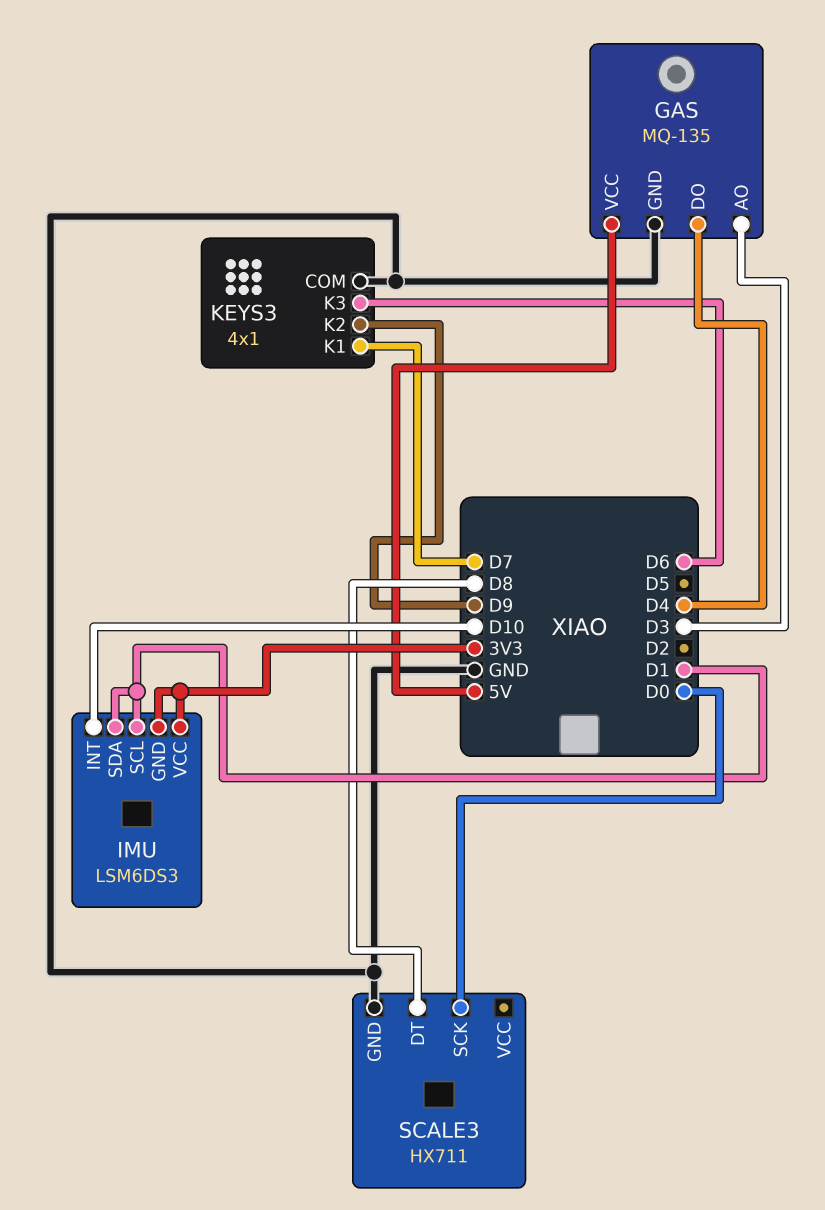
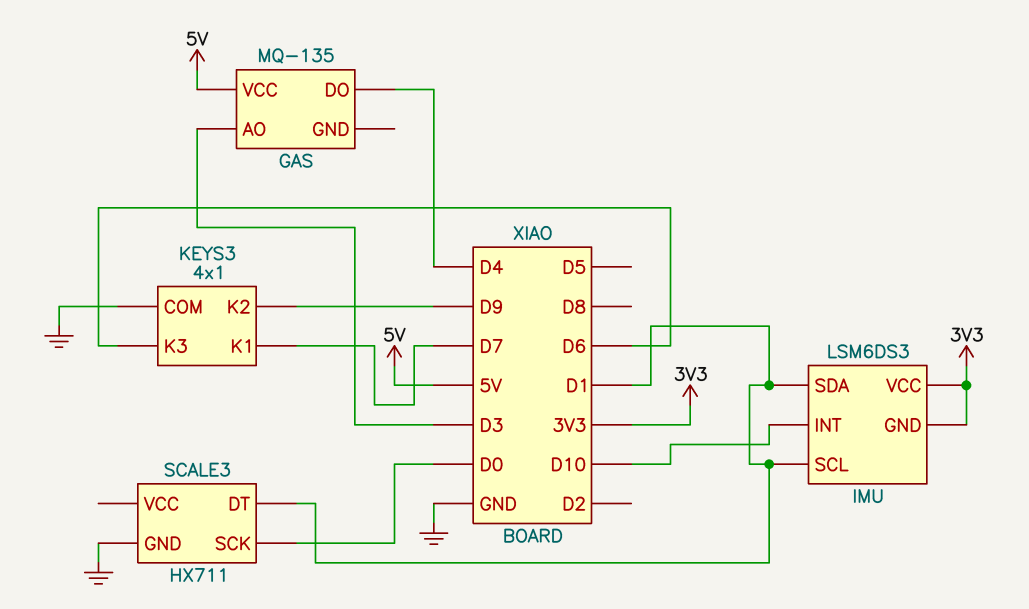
GAS pin GND: GND -> none
SCALE3 pin DT: D8 -> D1

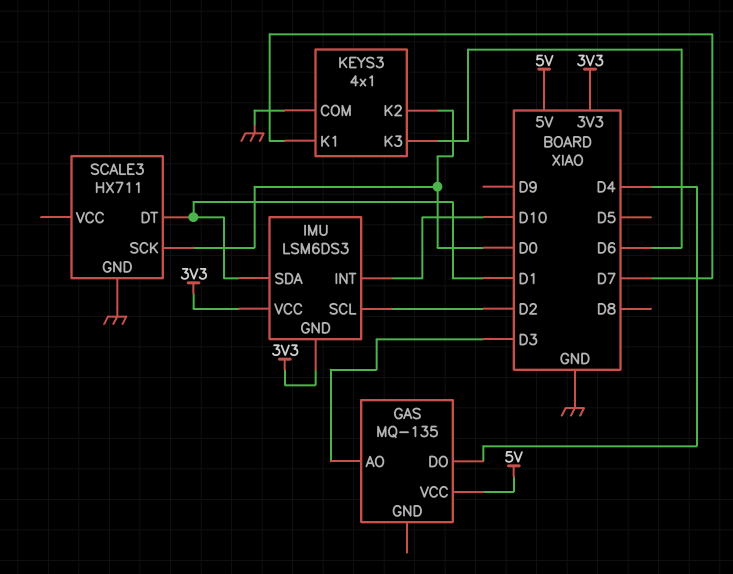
IMU pin SCL: D1 -> D2
KEYS3 pin K2: D9 -> D0

